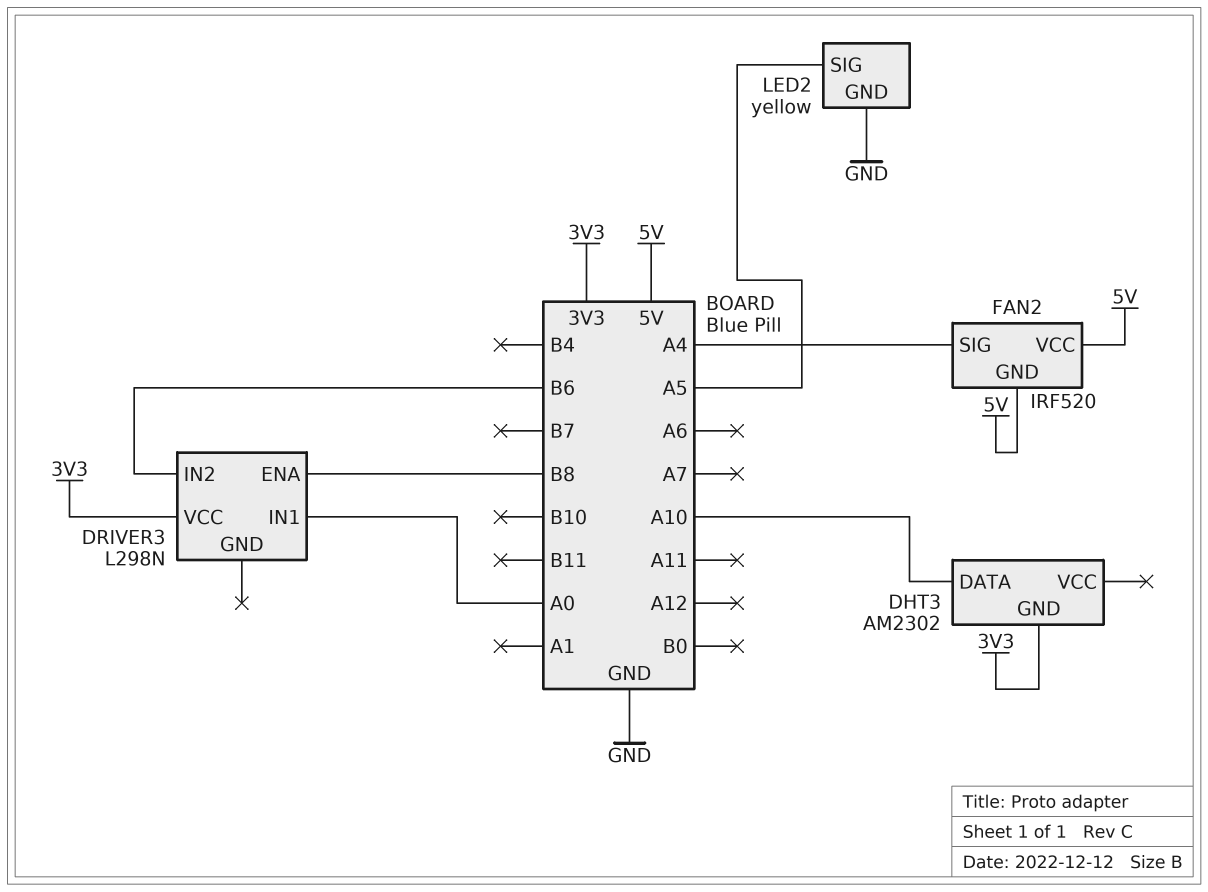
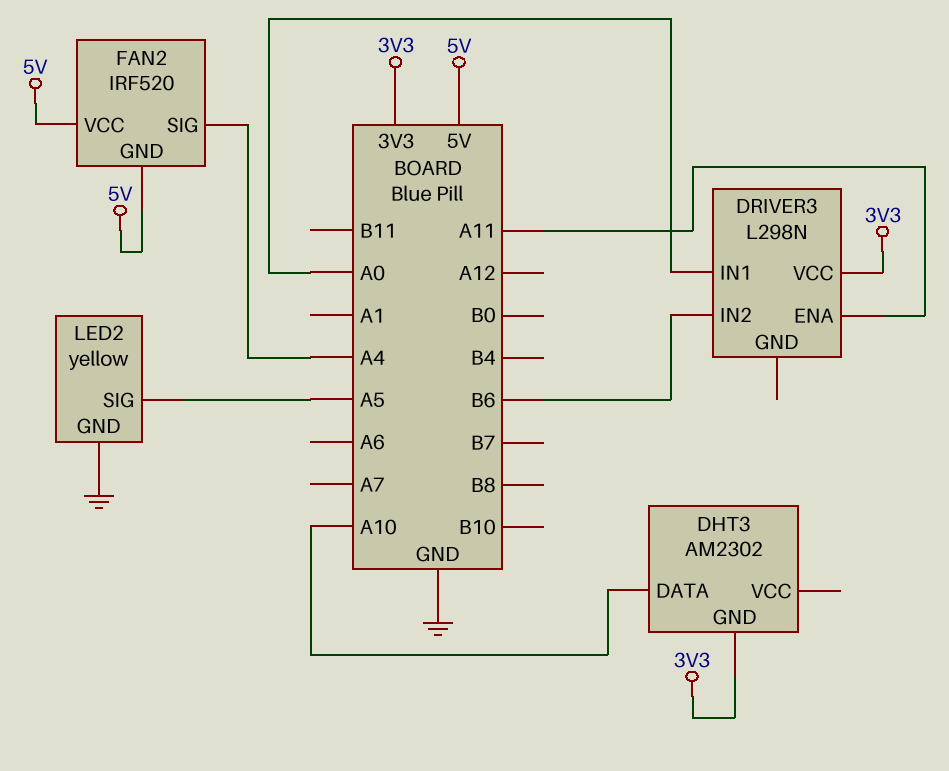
DRIVER3 pin ENA: B8 -> A11

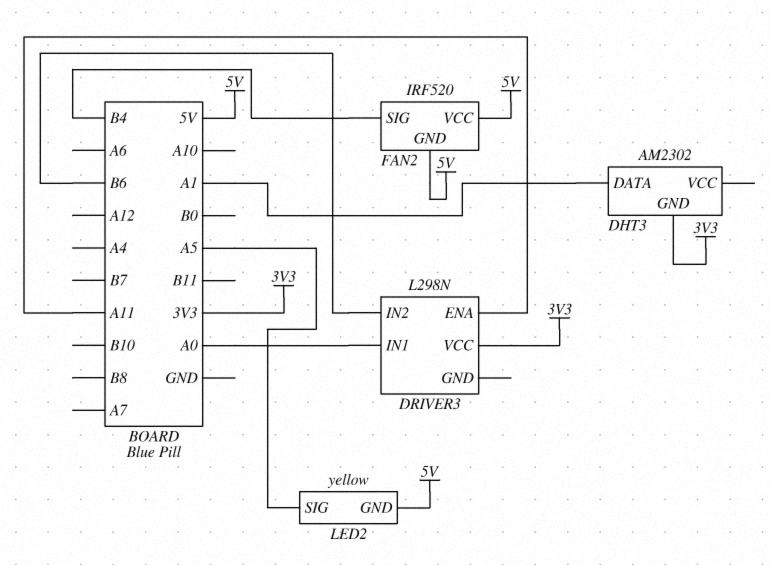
DHT3 pin DATA: A10 -> A1
FAN2 pin SIG: A4 -> B4
LED2 pin GND: GND -> 5V

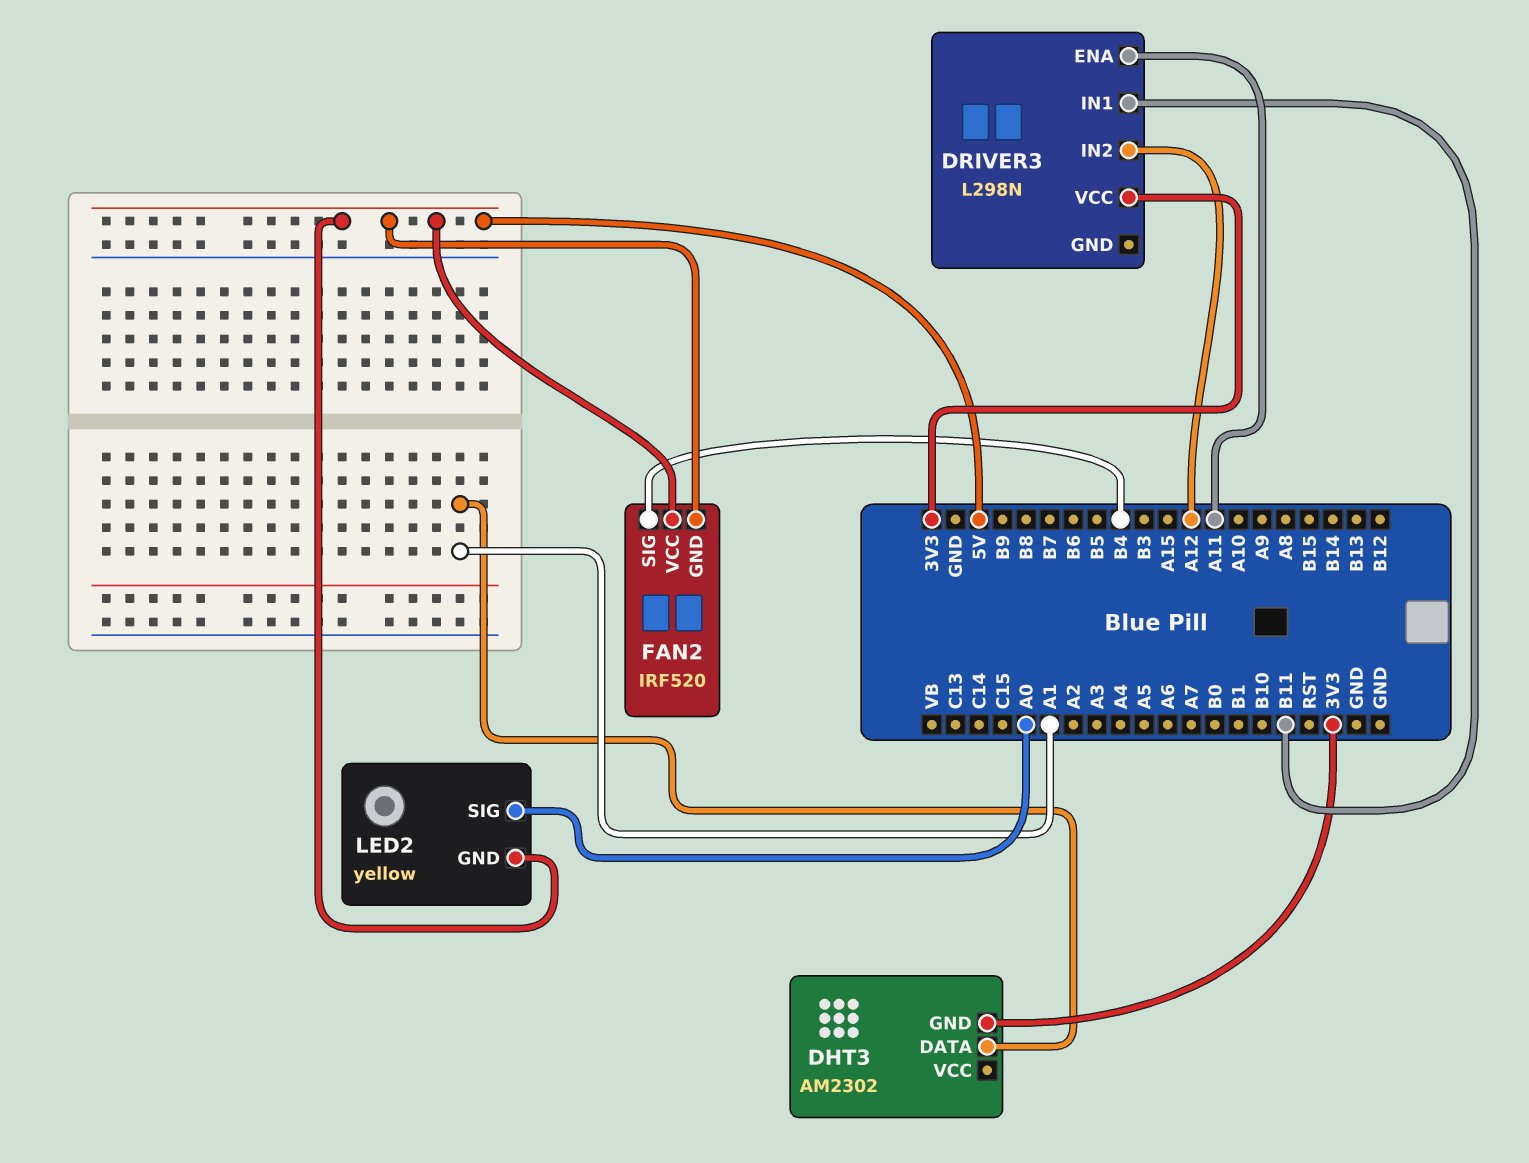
DRIVER3 pin IN1: A0 -> B11
DRIVER3 pin IN2: B6 -> A12
LED2 pin SIG: A5 -> A0

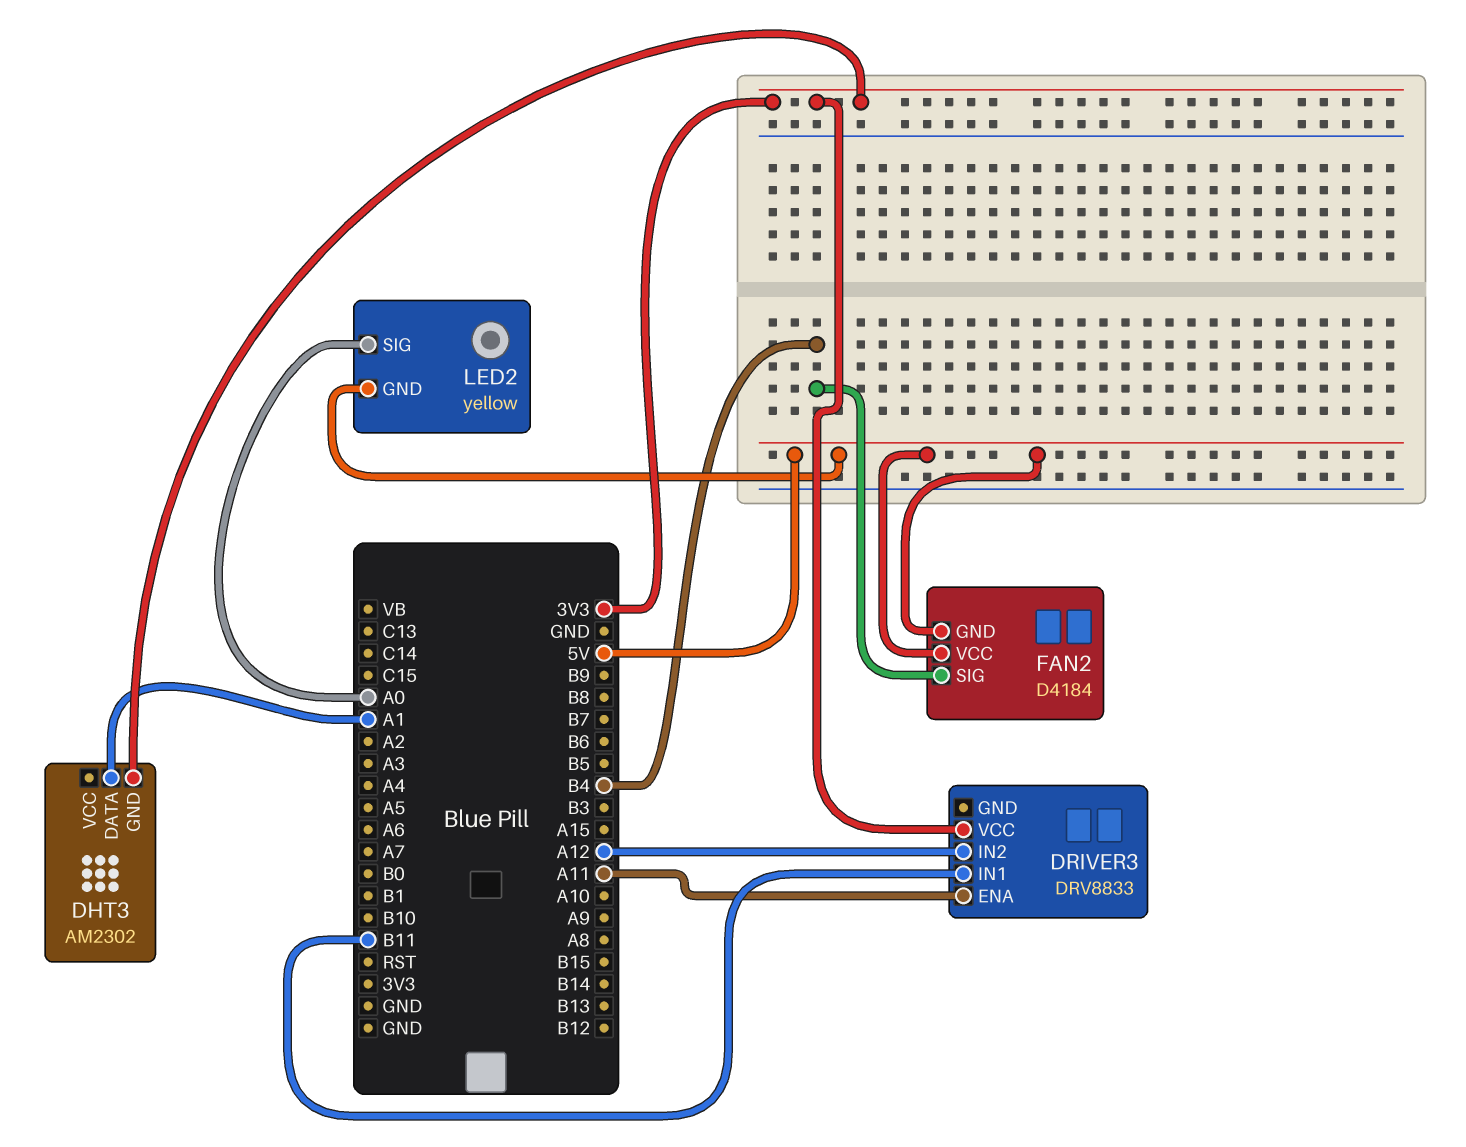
DRIVER3: L298N -> DRV8833
FAN2: IRF520 -> D4184

